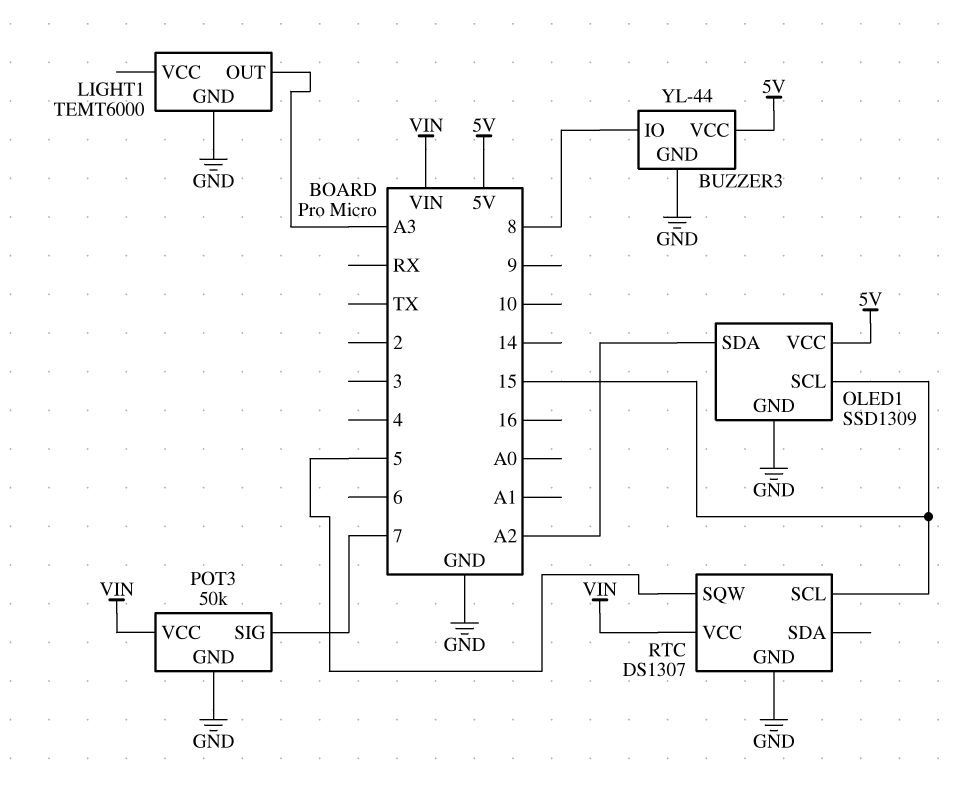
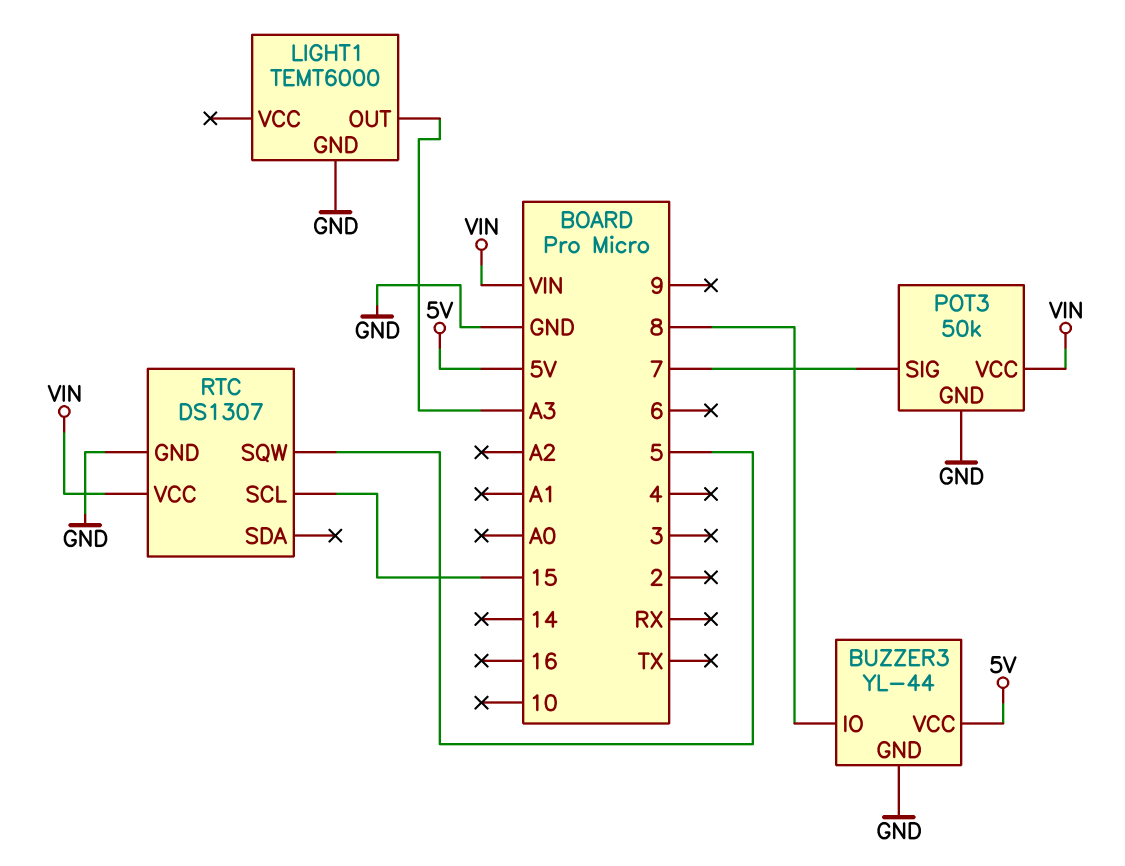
OLED1: SSD1309 -> none
OLED1 pin GND: GND -> none
OLED1 pin SCL: 15 -> none
OLED1 pin SDA: A2 -> none
OLED1 pin VCC: 5V -> none

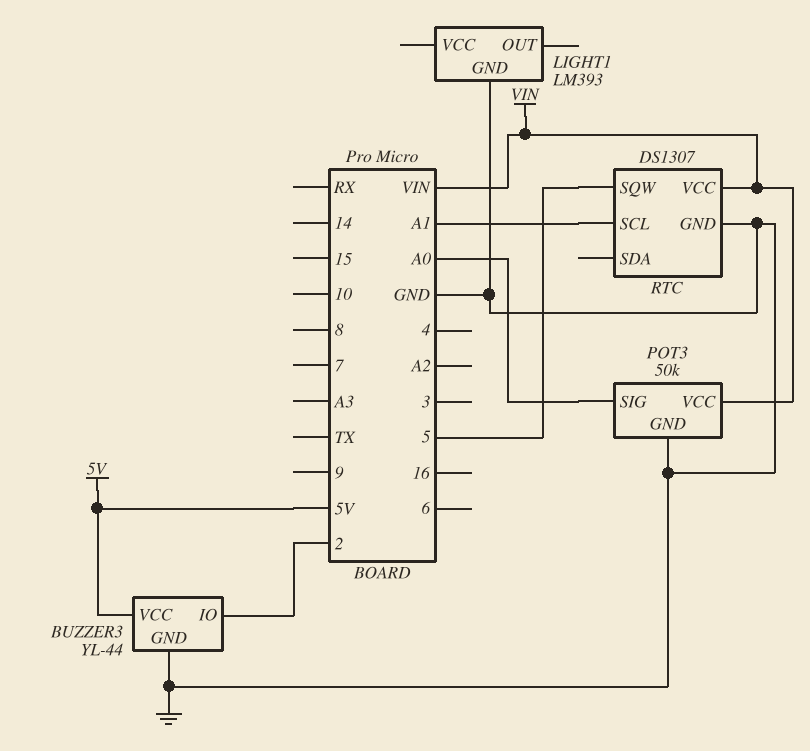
BUZZER3 pin IO: 8 -> 2
LIGHT1: TEMT6000 -> LM393
LIGHT1 pin OUT: A3 -> none
POT3 pin SIG: 7 -> A0
RTC pin SCL: 15 -> A1

